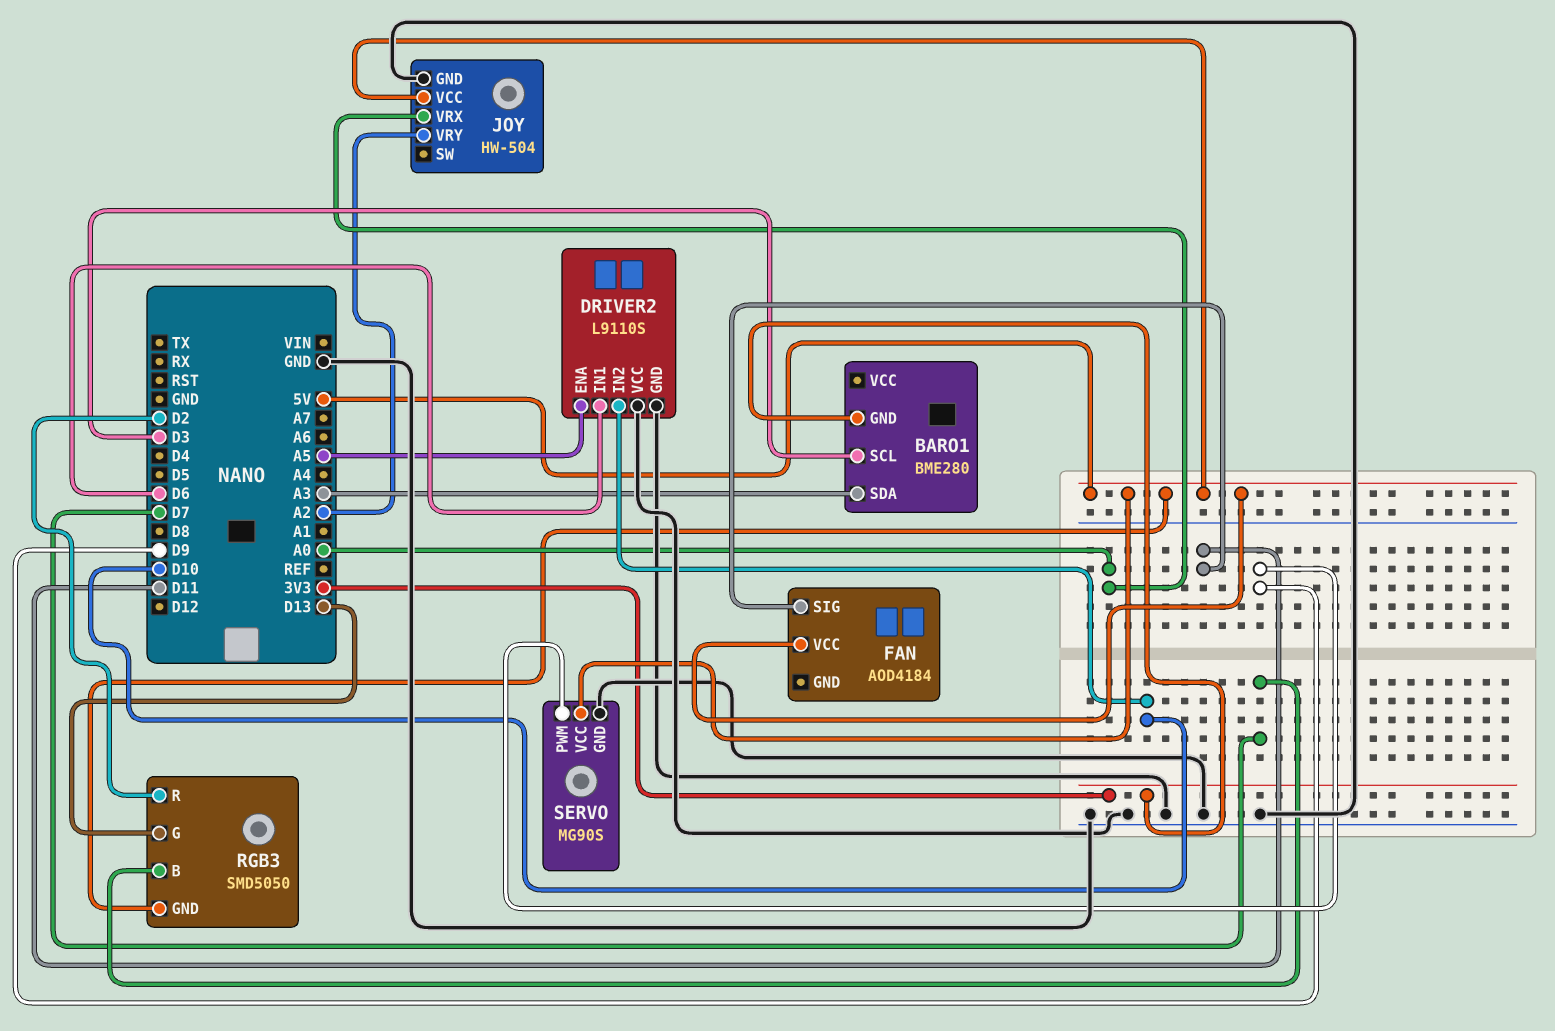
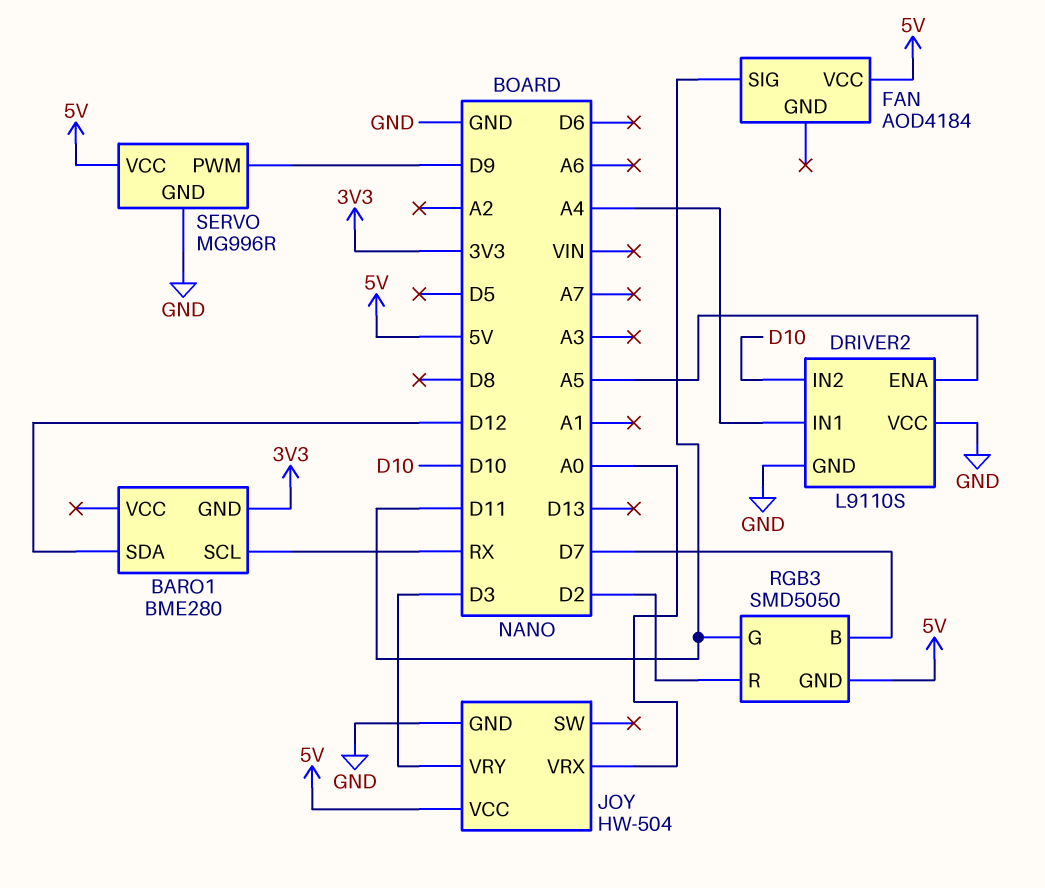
BARO1 pin SCL: D3 -> RX
BARO1 pin SDA: A3 -> D12
DRIVER2 pin IN1: D6 -> A4
JOY pin VRY: A2 -> D3
RGB3 pin G: D13 -> D11
SERVO: MG90S -> MG996R

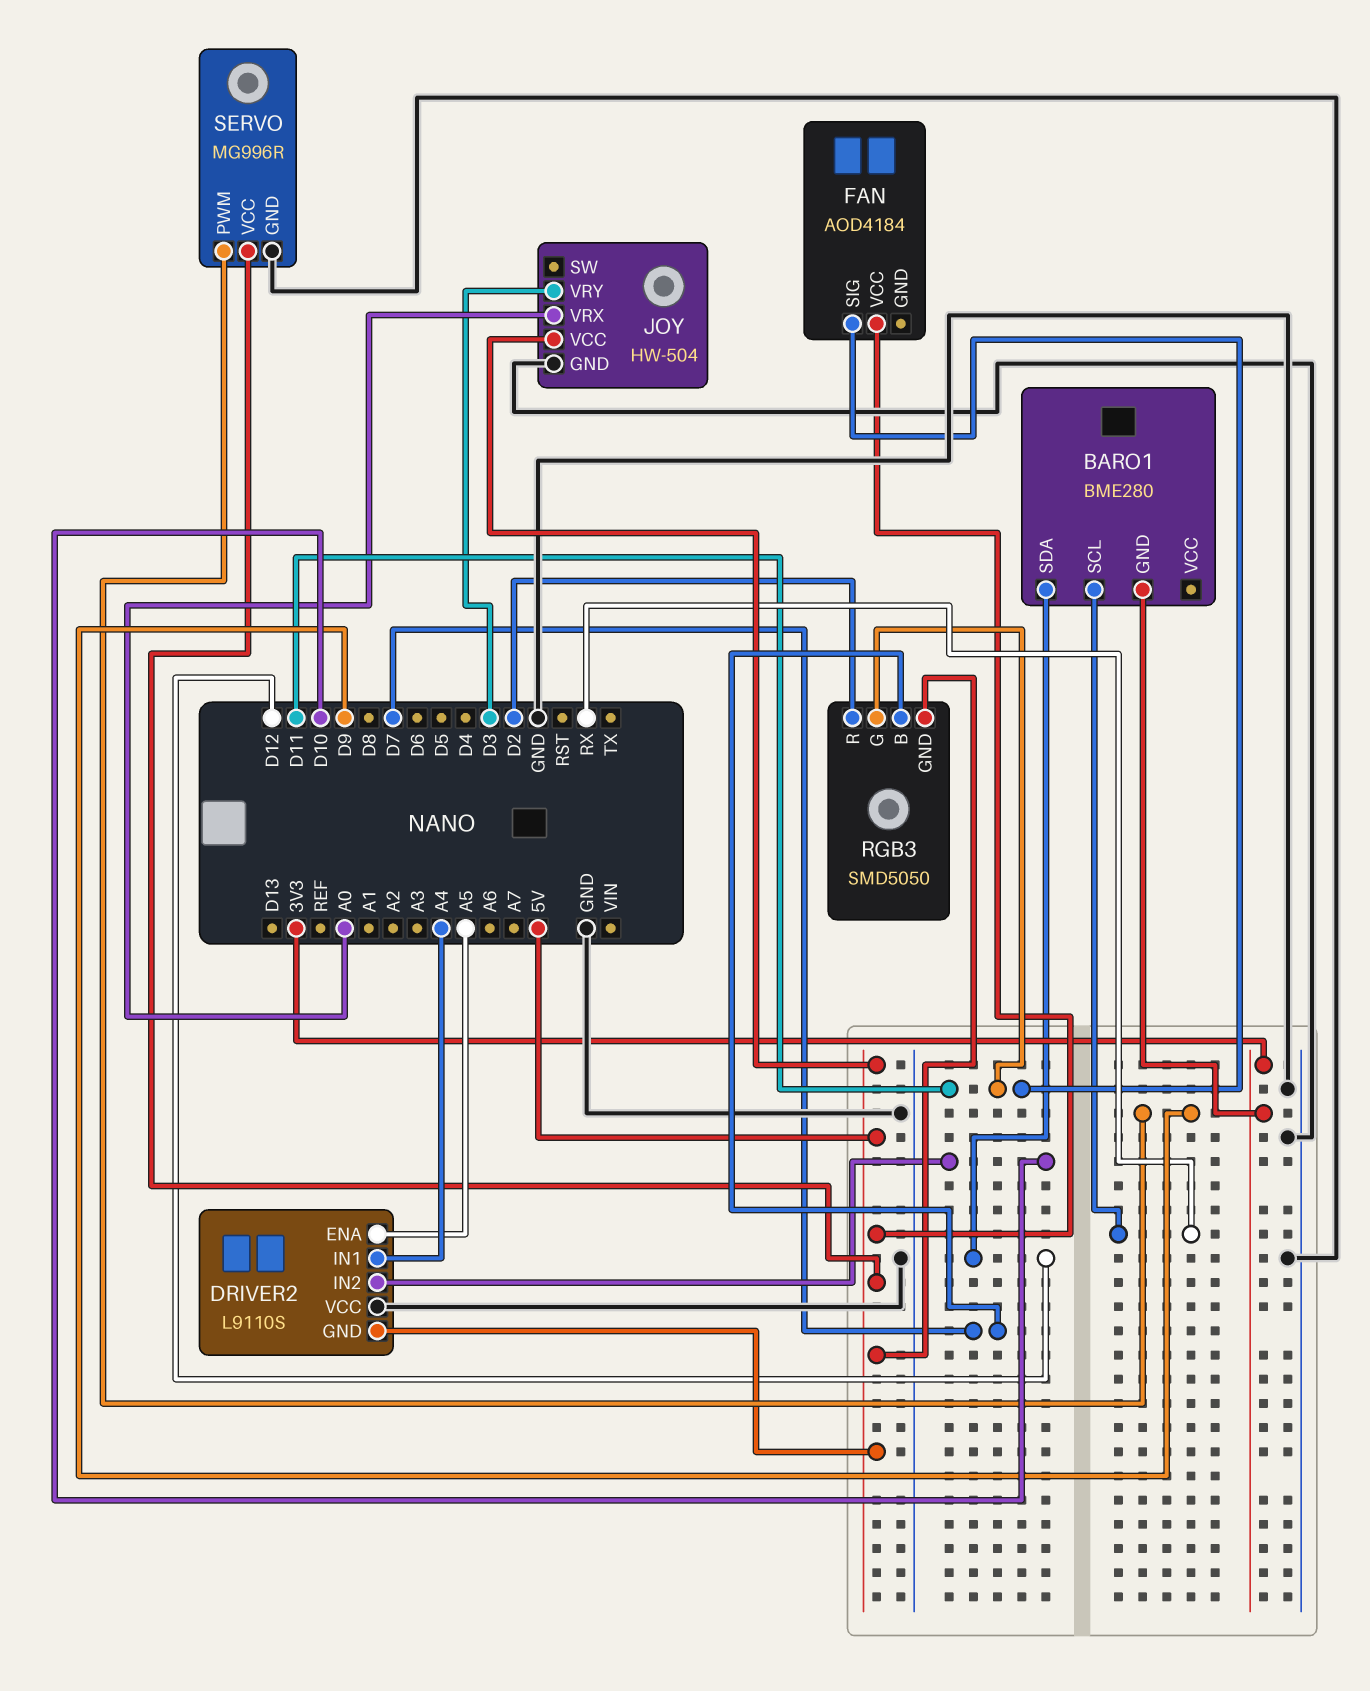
DRIVER2 pin GND: GND -> 5V

